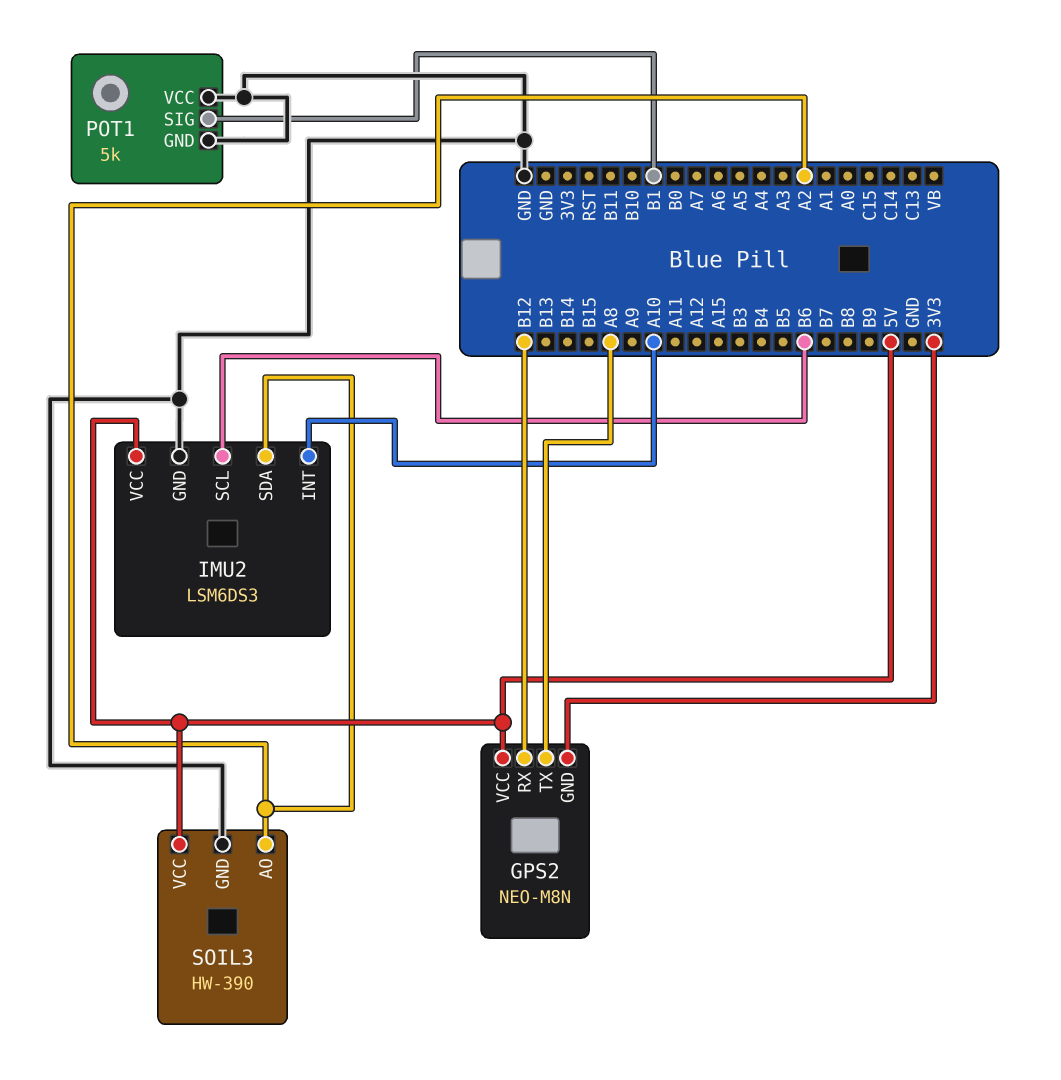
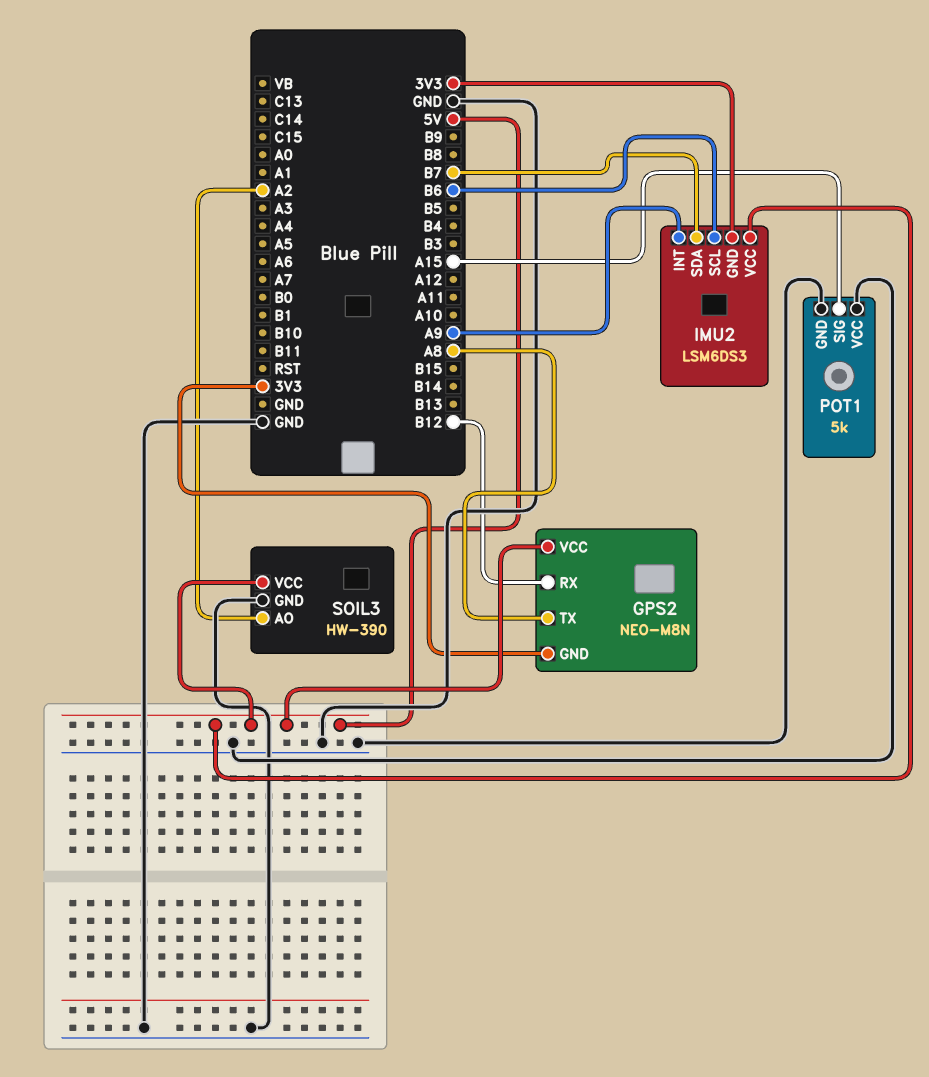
IMU2 pin GND: GND -> 3V3
IMU2 pin INT: A10 -> A9
IMU2 pin SDA: A2 -> B7
POT1 pin SIG: B1 -> A15

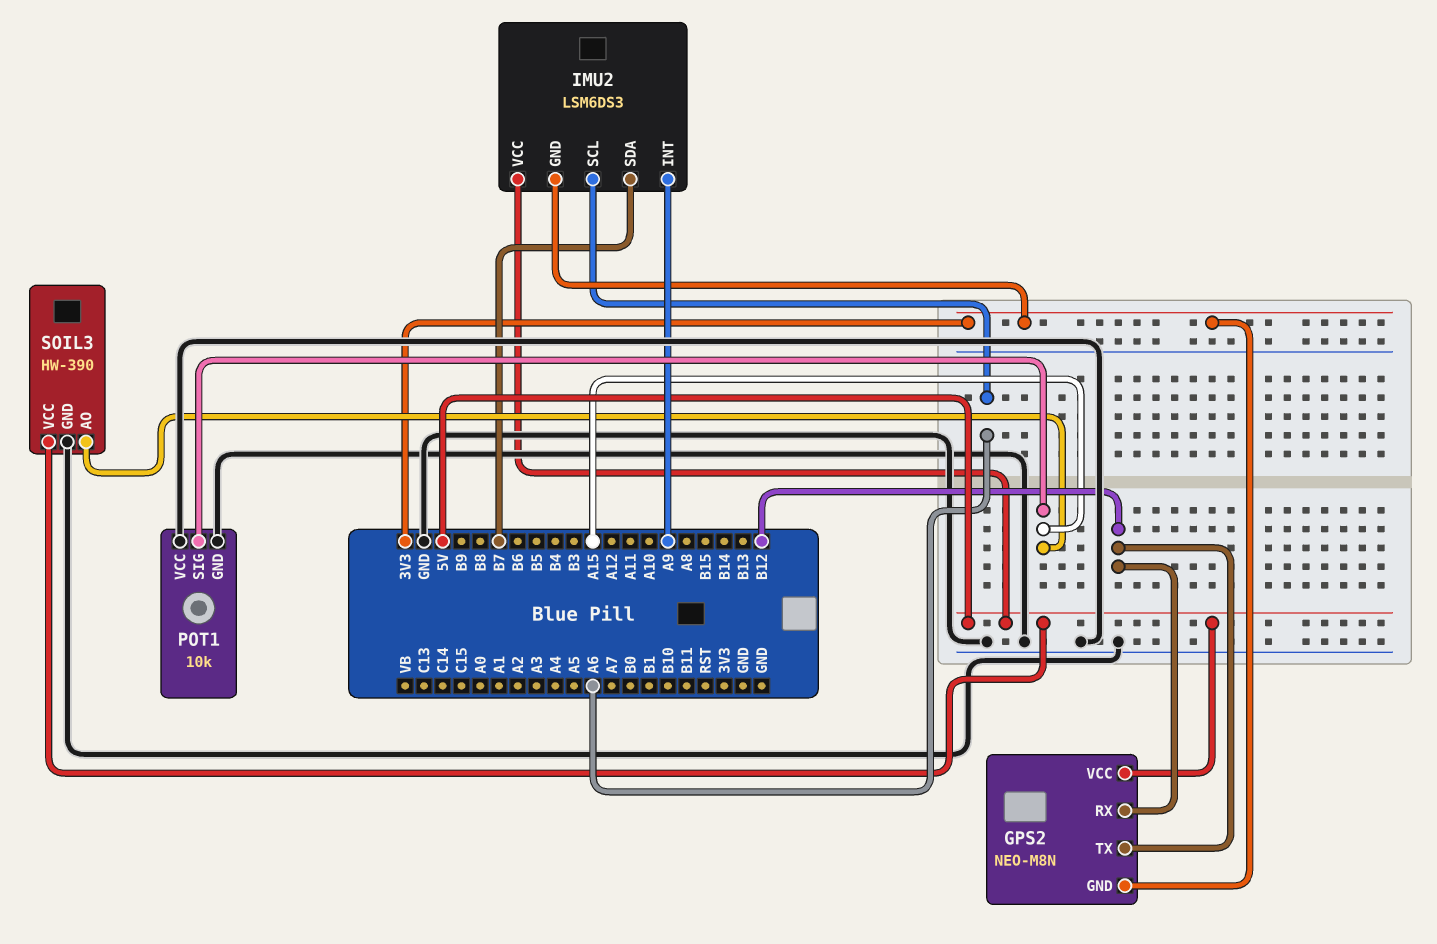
GPS2 pin TX: A8 -> B12
IMU2 pin SCL: B6 -> A6
POT1: 5k -> 10k
SOIL3 pin AO: A2 -> A15

